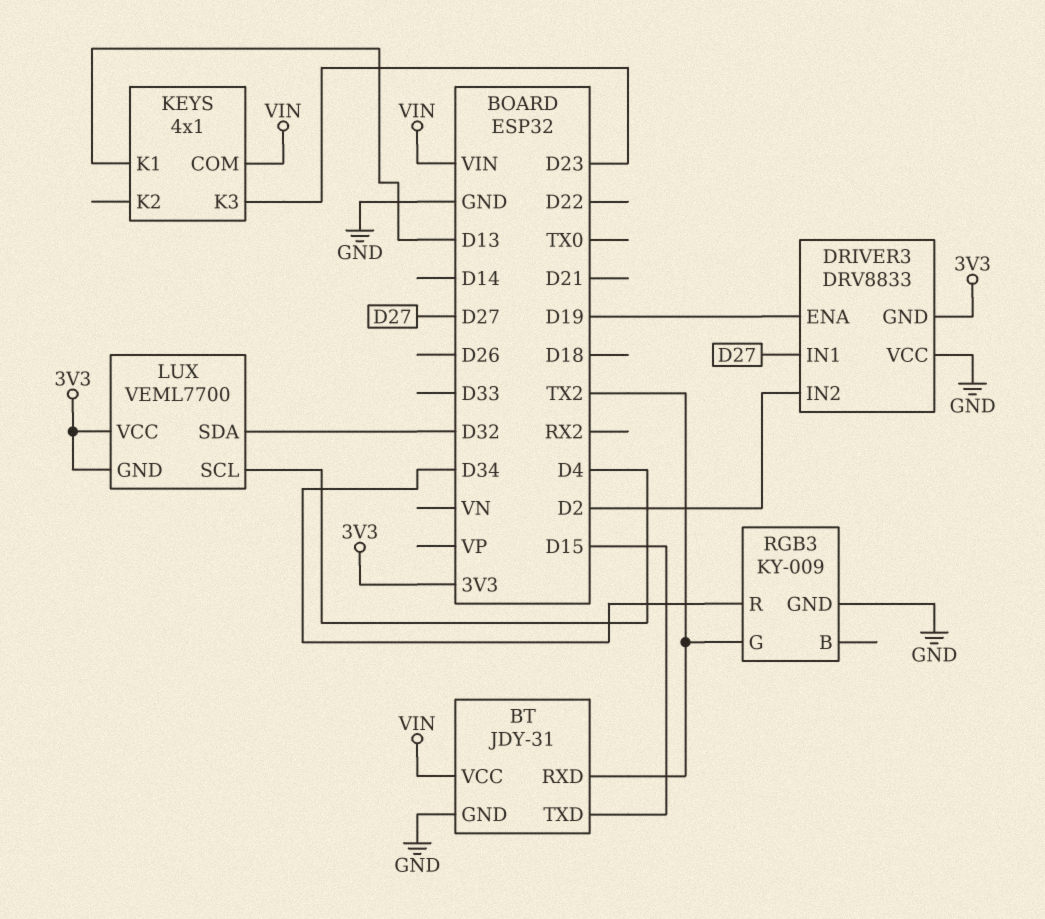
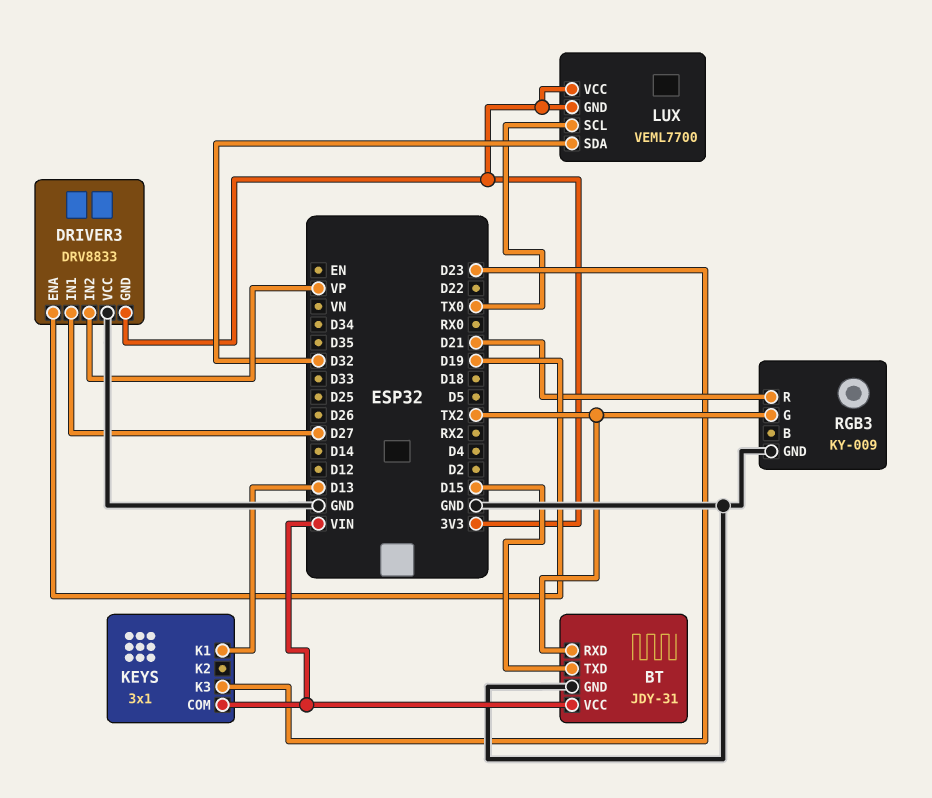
DRIVER3 pin IN2: D2 -> VP
KEYS: 4x1 -> 3x1
LUX pin SCL: D4 -> TX0
RGB3 pin R: D34 -> D21

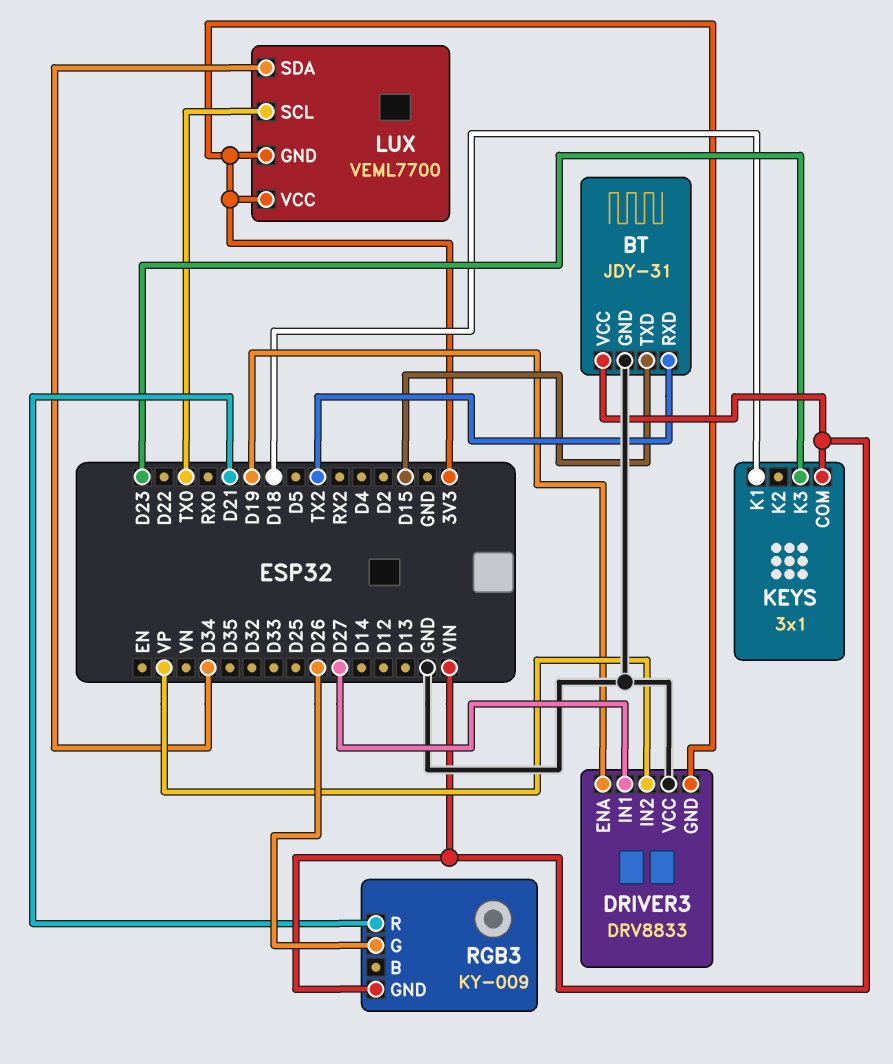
KEYS pin K1: D13 -> D18
LUX pin SDA: D32 -> D34
RGB3 pin G: TX2 -> D26
RGB3 pin GND: GND -> VIN

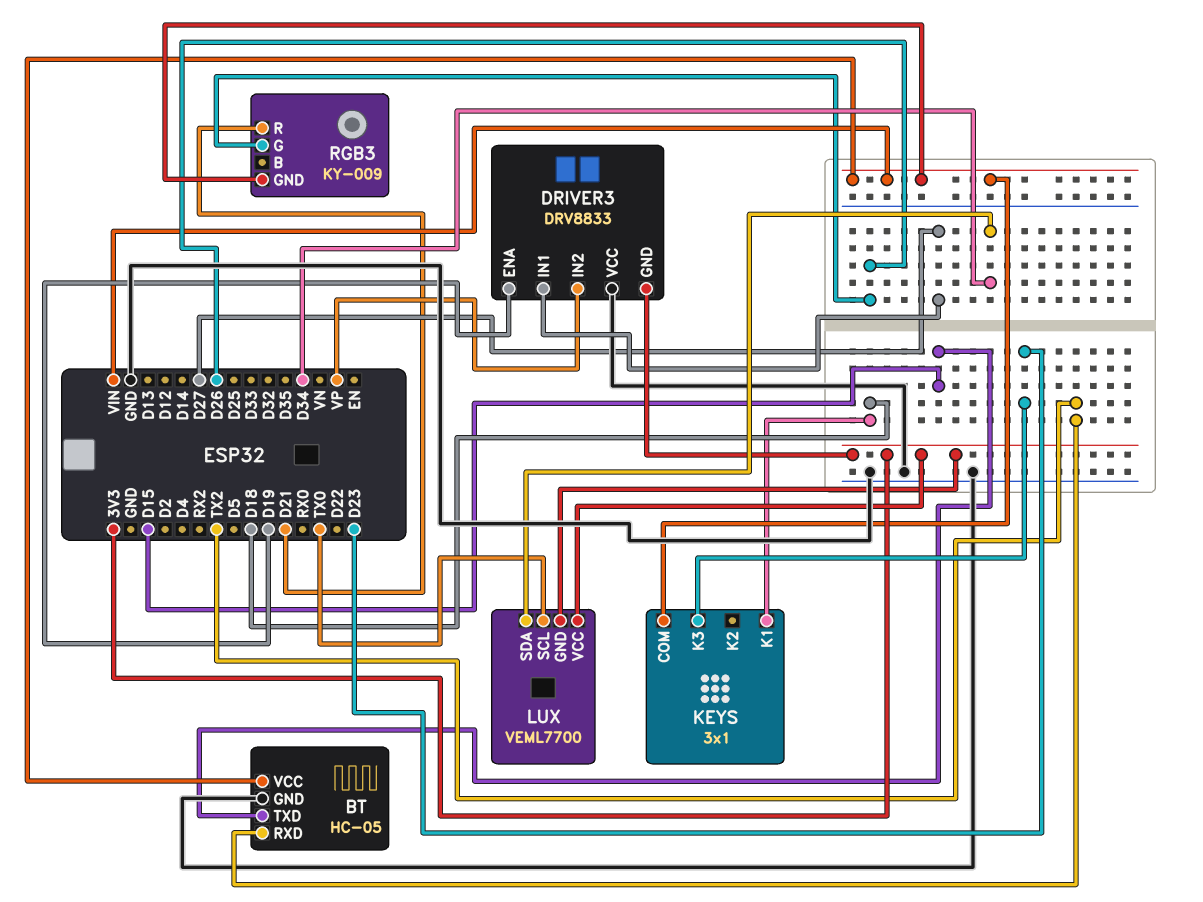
BT: JDY-31 -> HC-05

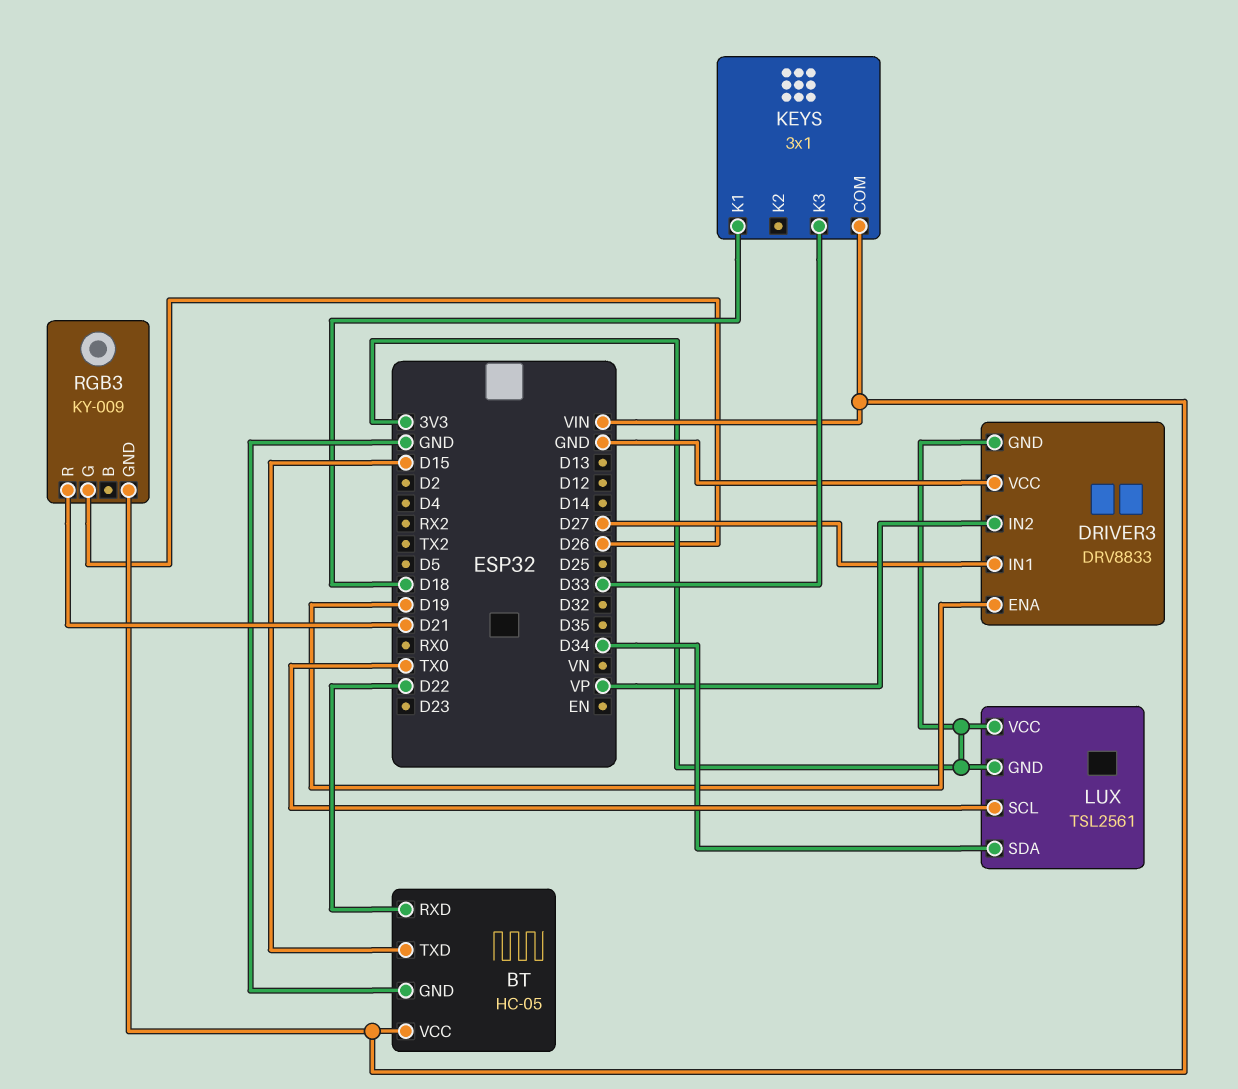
BT pin RXD: TX2 -> D22
KEYS pin K3: D23 -> D33
LUX: VEML7700 -> TSL2561

